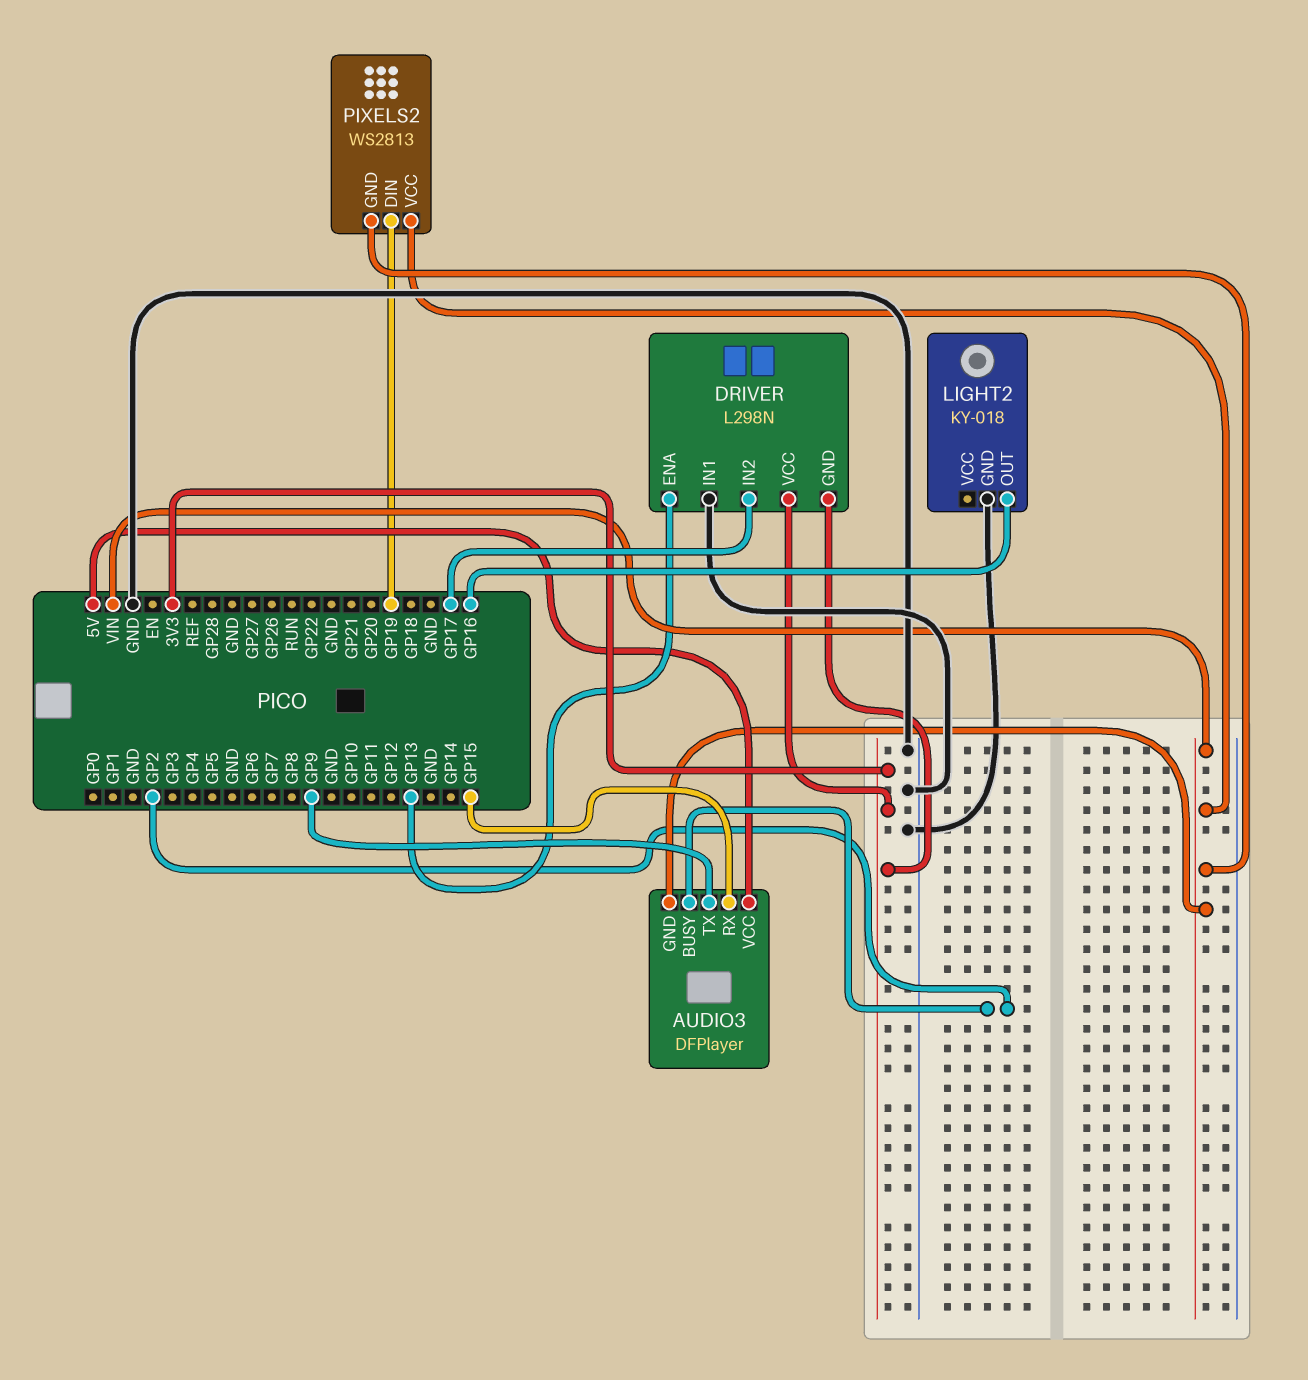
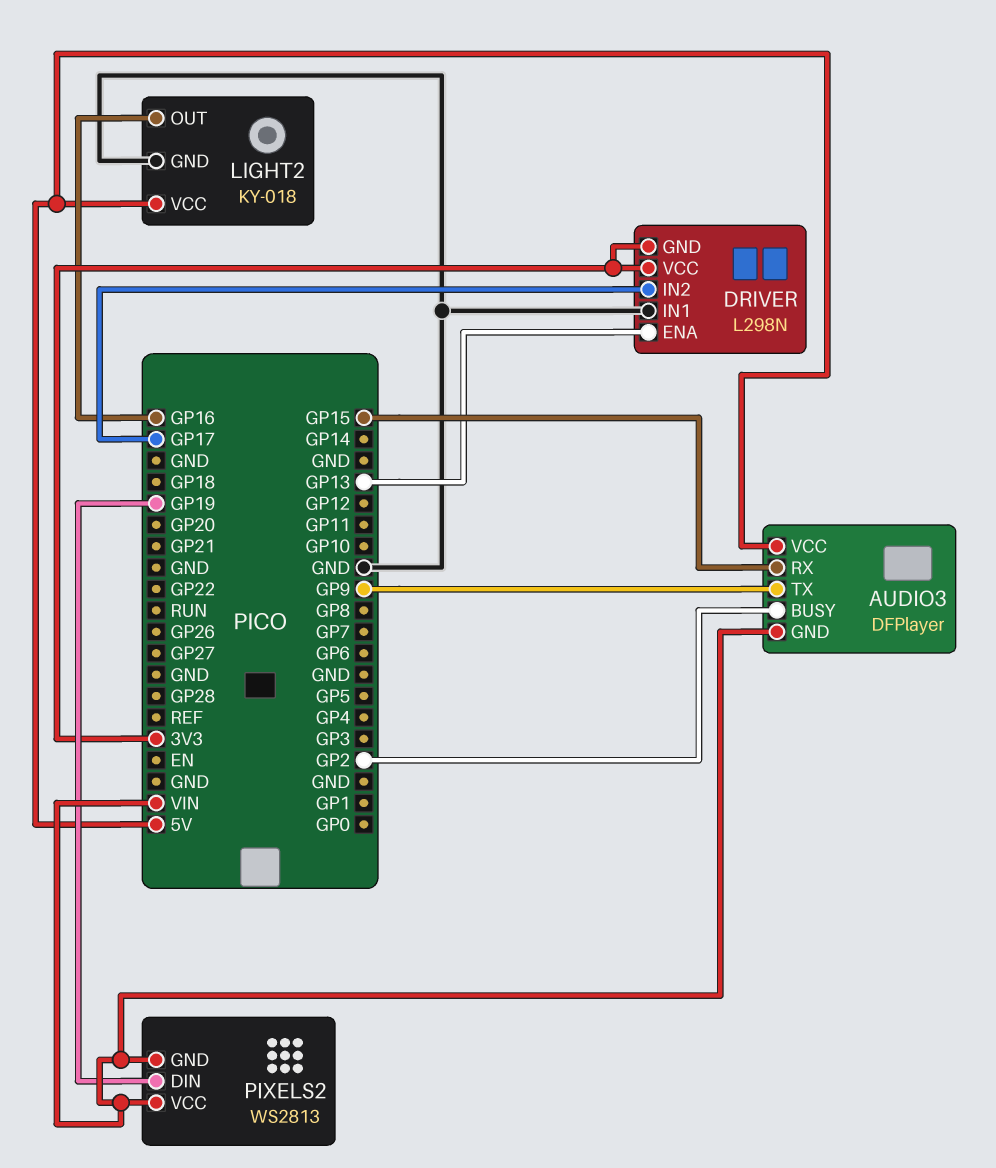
LIGHT2 pin VCC: none -> 5V

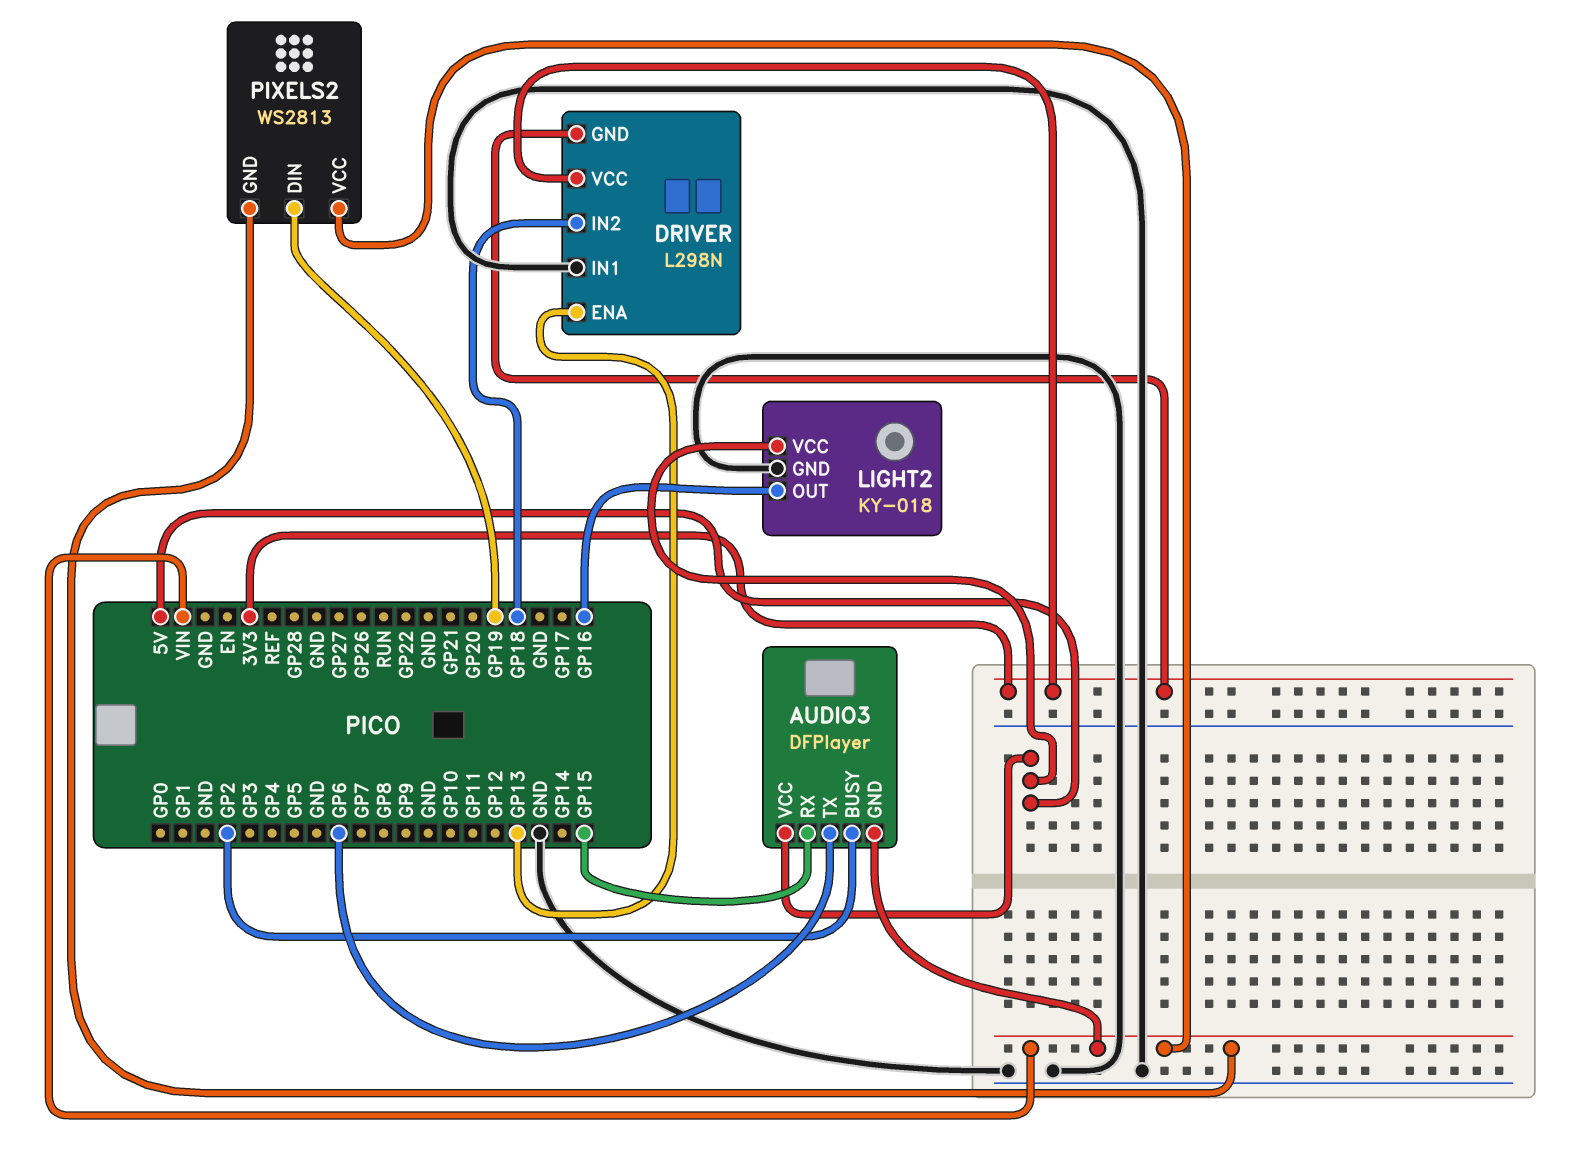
AUDIO3 pin TX: GP9 -> GP6
DRIVER pin IN2: GP17 -> GP18

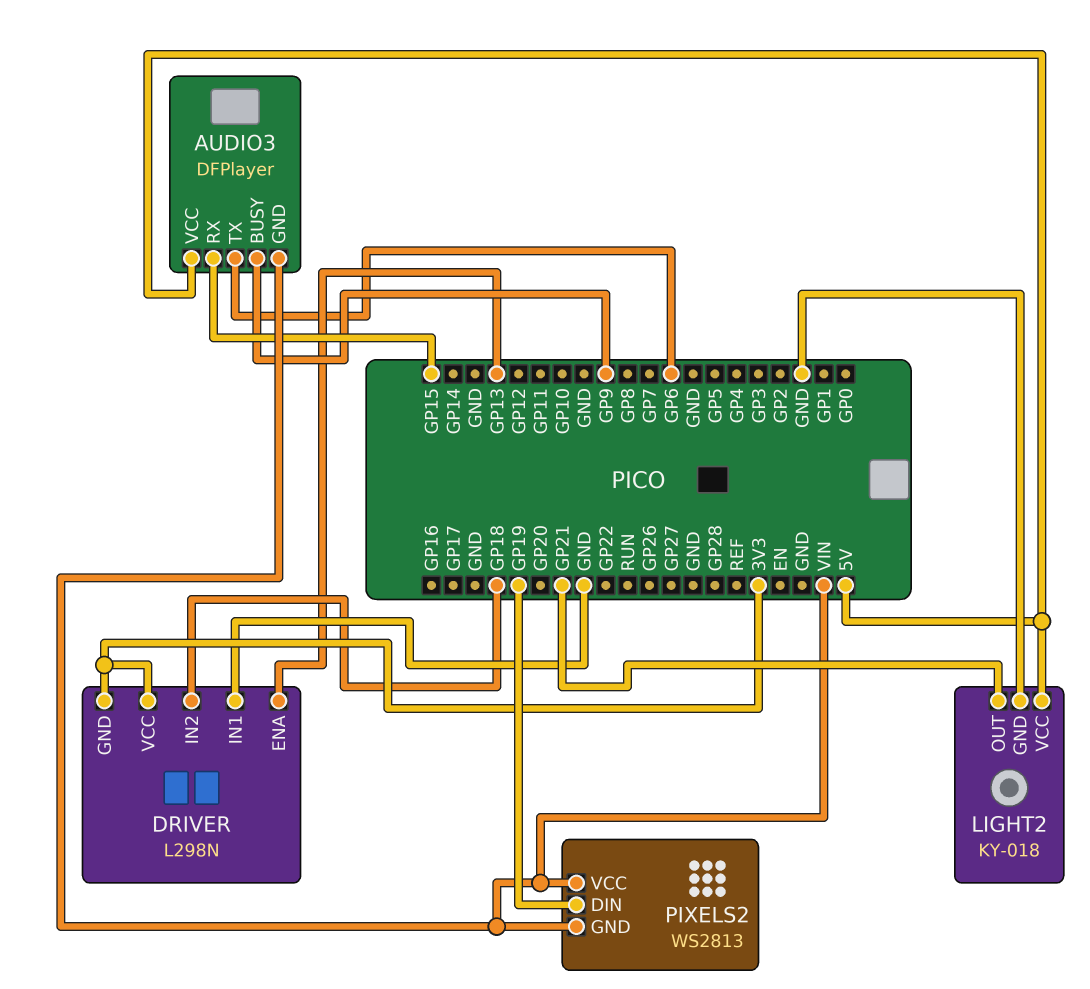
AUDIO3 pin BUSY: GP2 -> GP9
LIGHT2 pin OUT: GP16 -> GP21

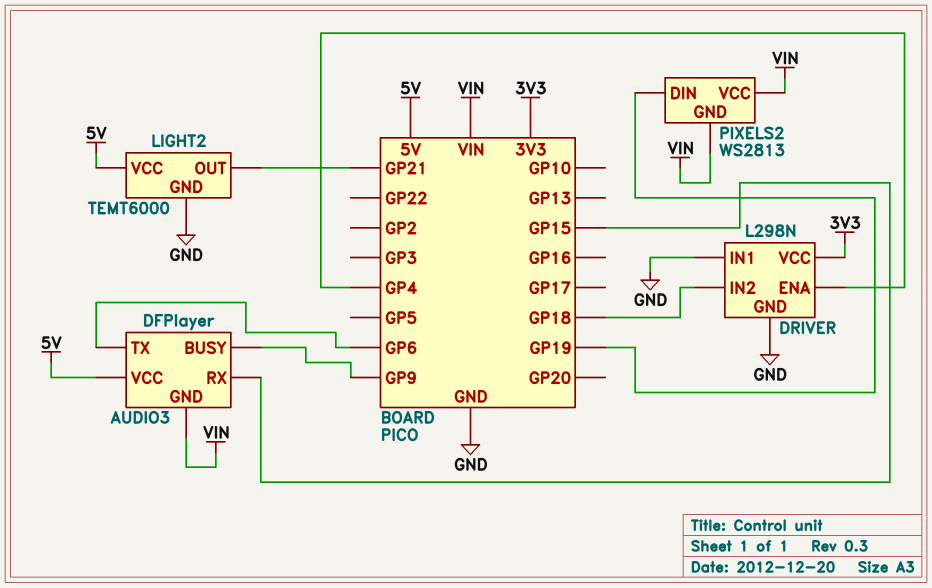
DRIVER pin ENA: GP13 -> GP4
DRIVER pin GND: 3V3 -> GND
LIGHT2: KY-018 -> TEMT6000

